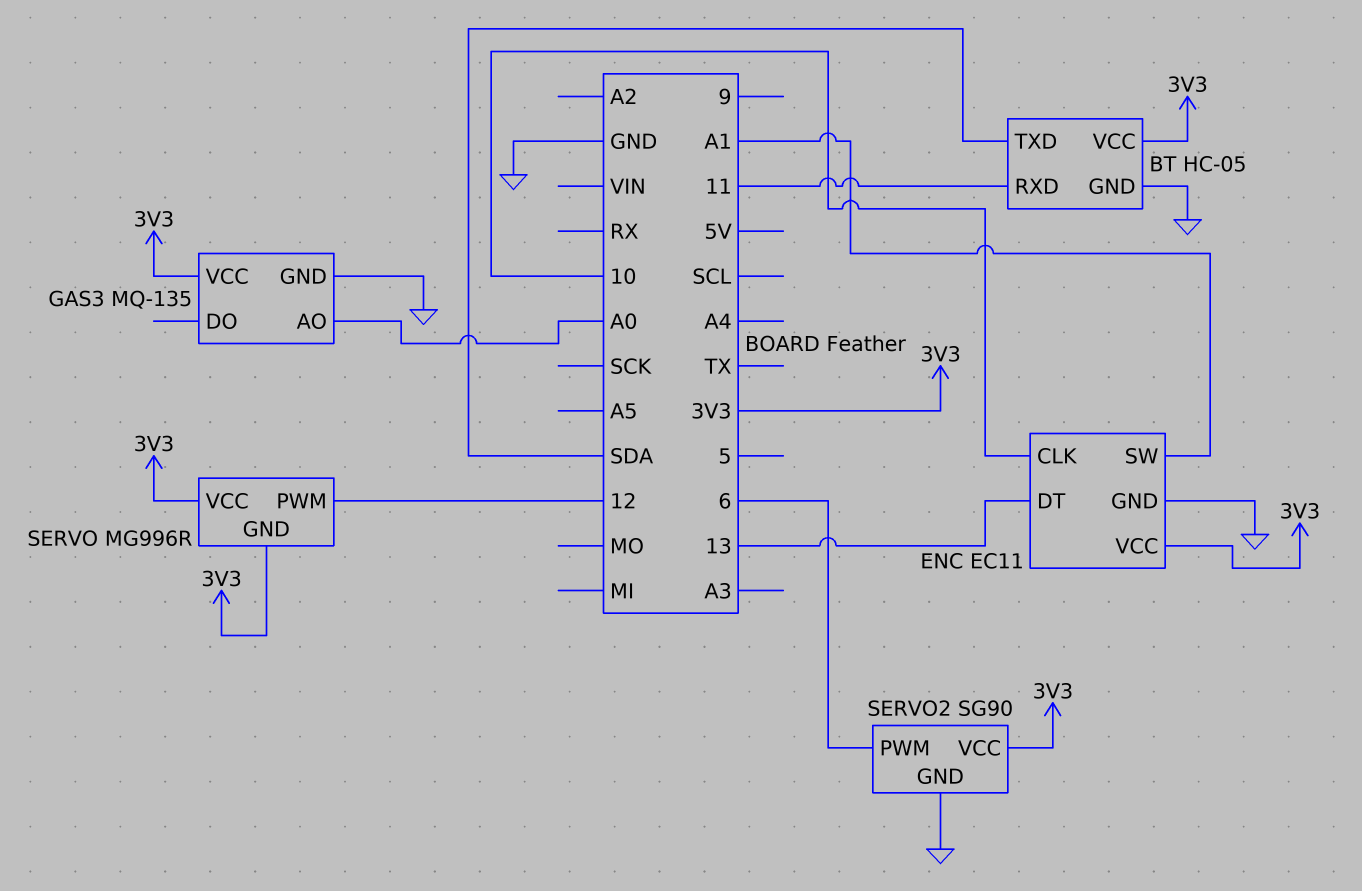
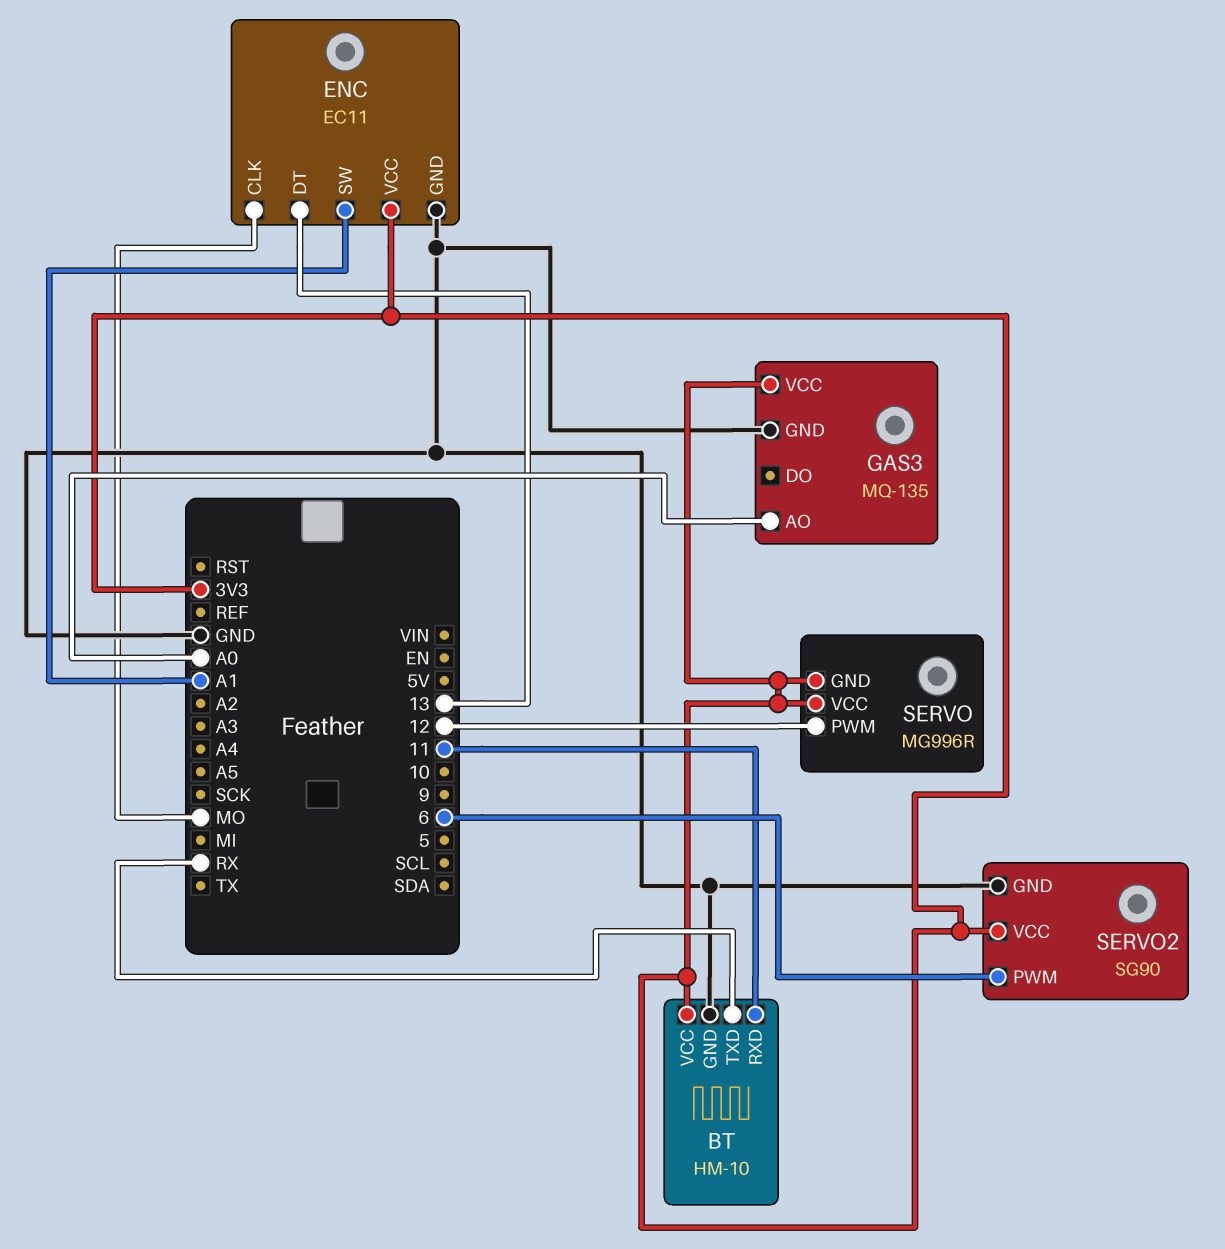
BT: HC-05 -> HM-10
BT pin TXD: SDA -> RX
ENC pin CLK: 10 -> MO

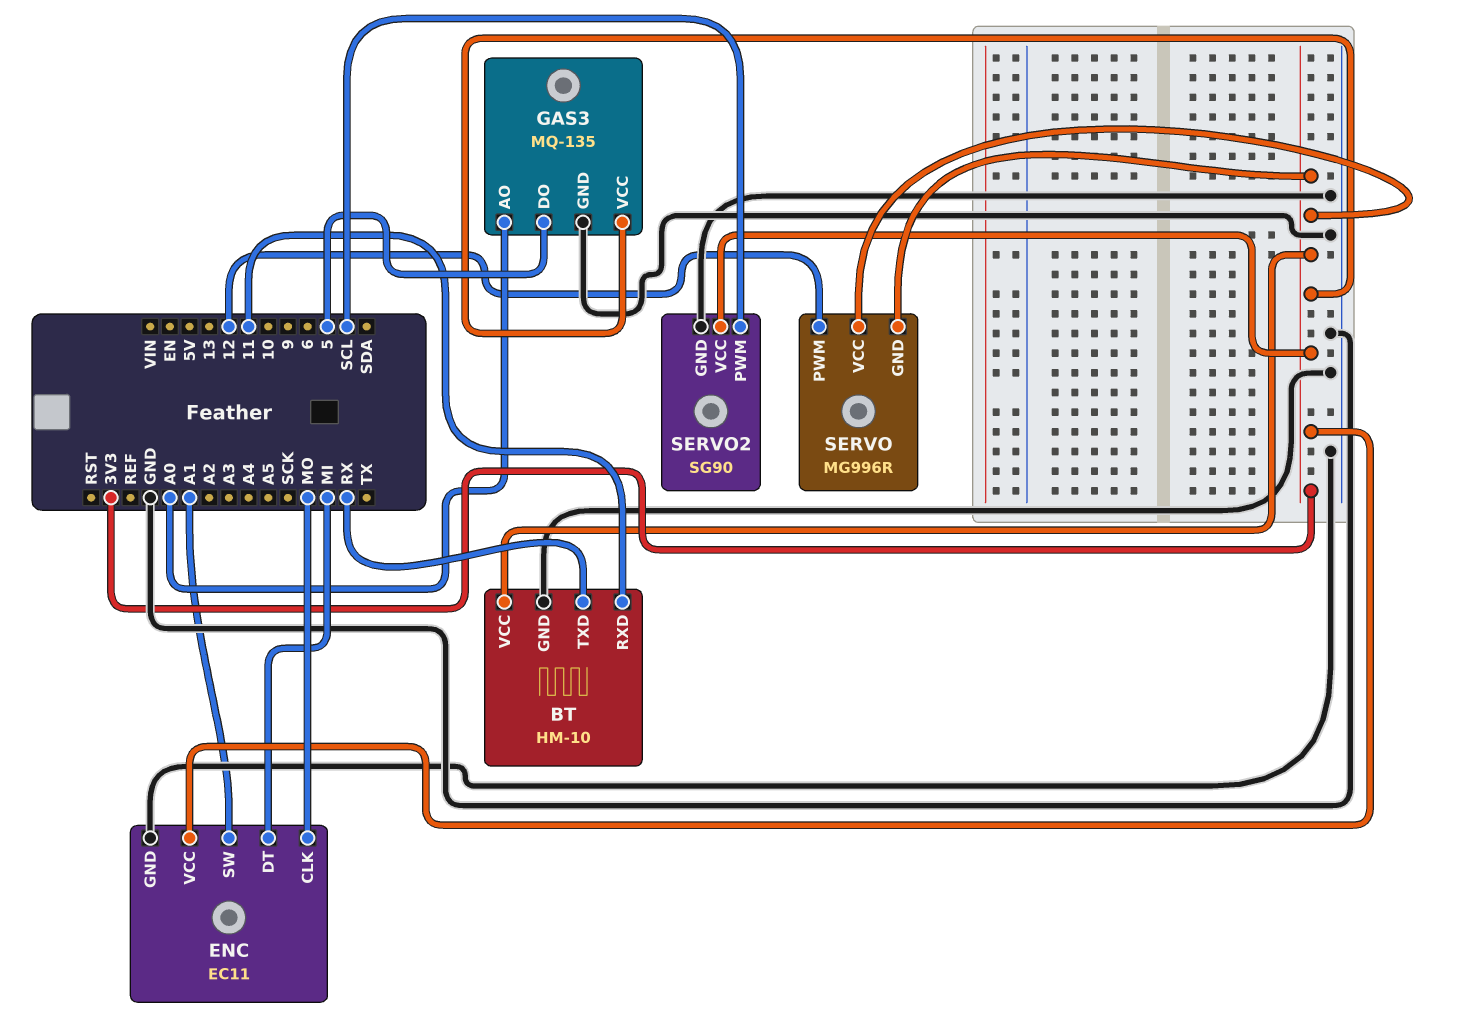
ENC pin DT: 13 -> MI
GAS3 pin DO: none -> 5
SERVO2 pin PWM: 6 -> SCL

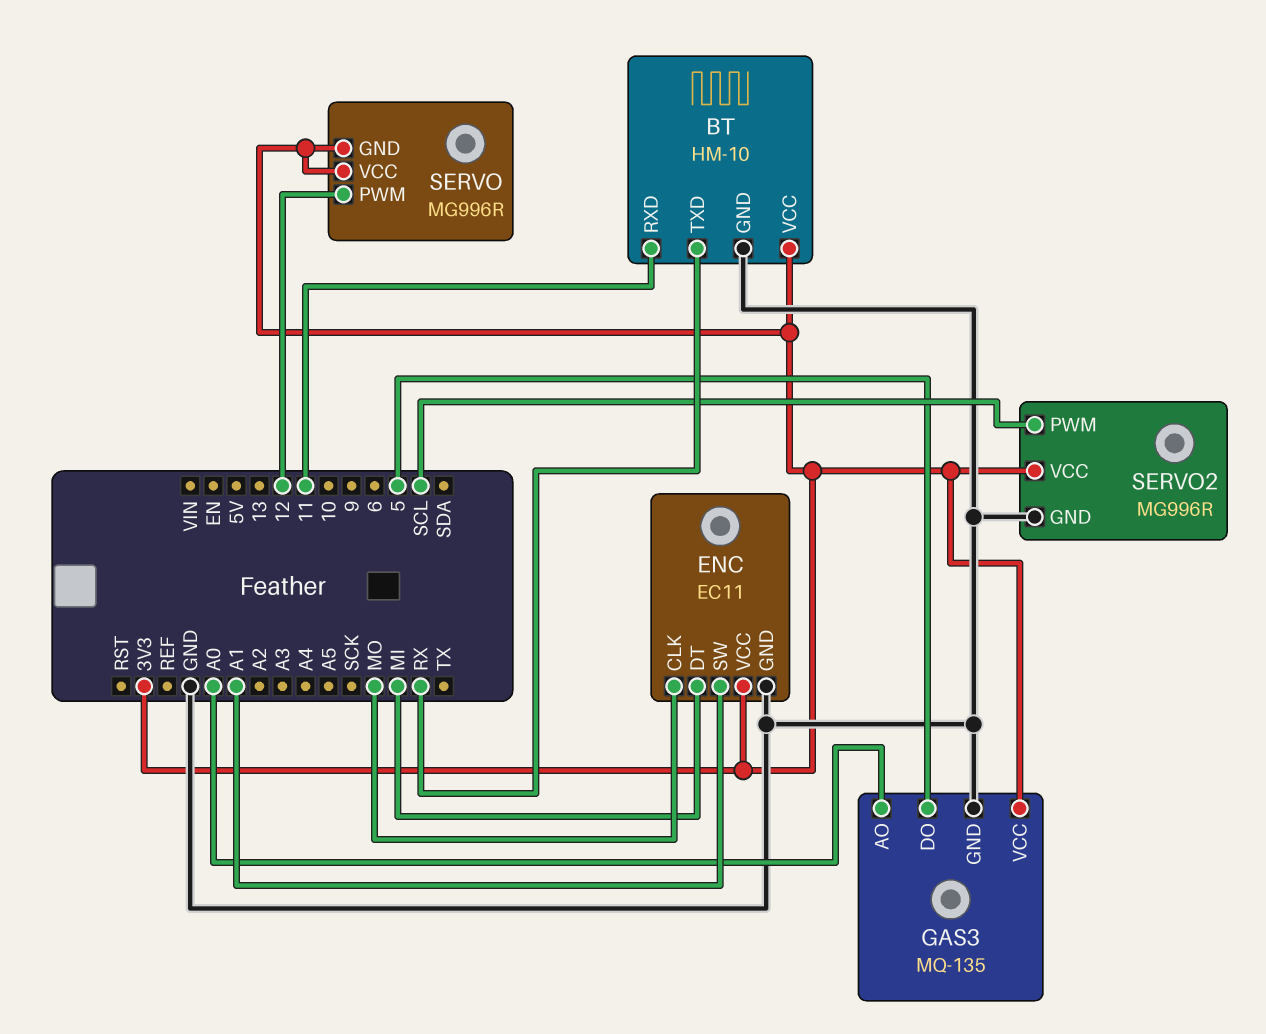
SERVO2: SG90 -> MG996R

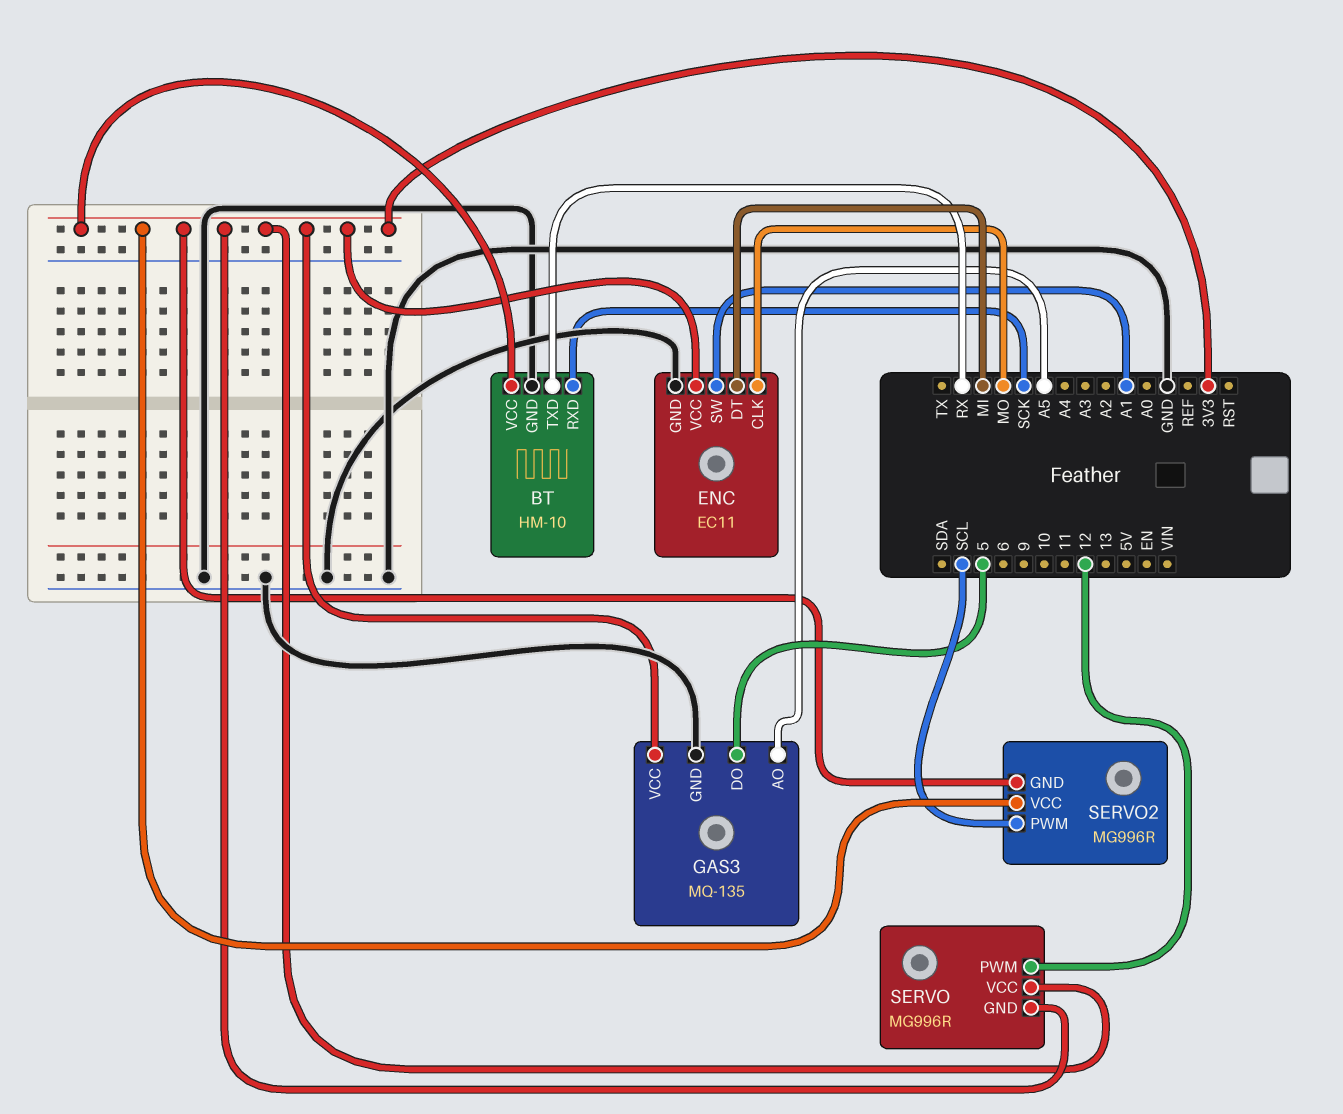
BT pin RXD: 11 -> SCK
GAS3 pin AO: A0 -> A5
SERVO2 pin GND: GND -> 3V3

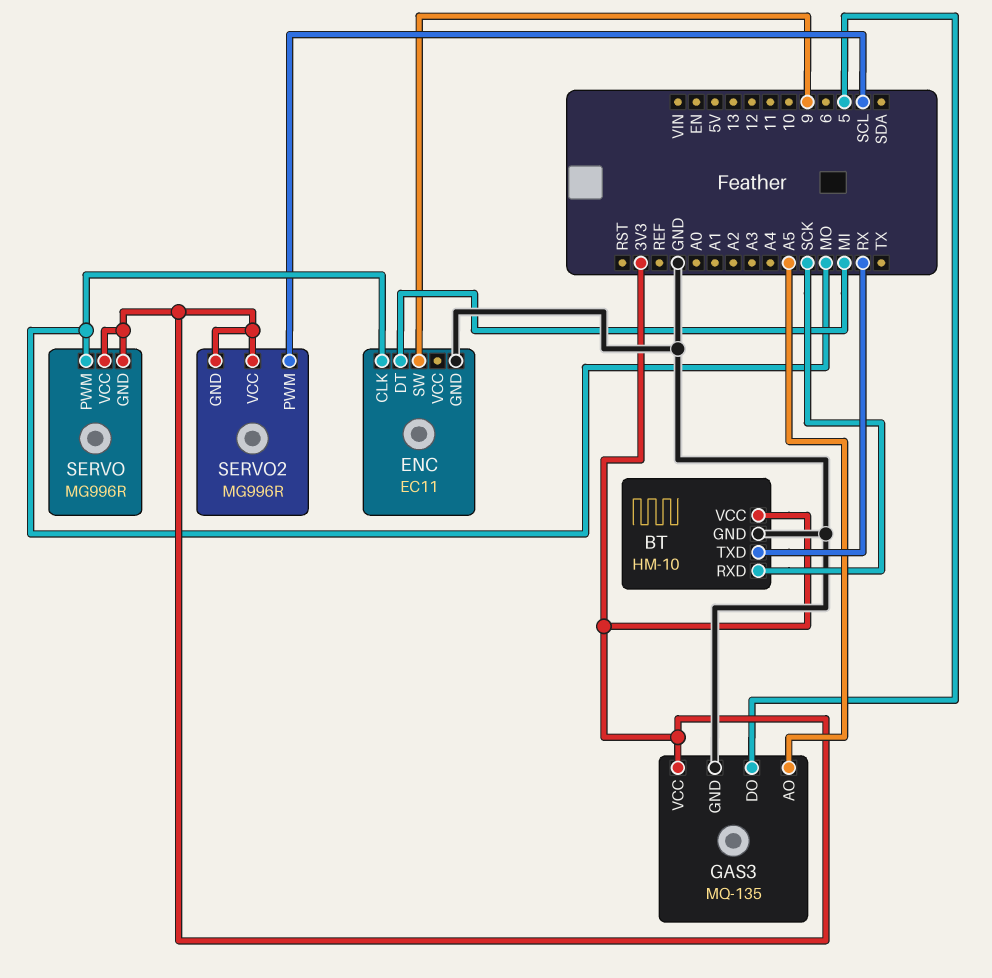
ENC pin SW: A1 -> 9
ENC pin VCC: 3V3 -> none
SERVO pin PWM: 12 -> MO

